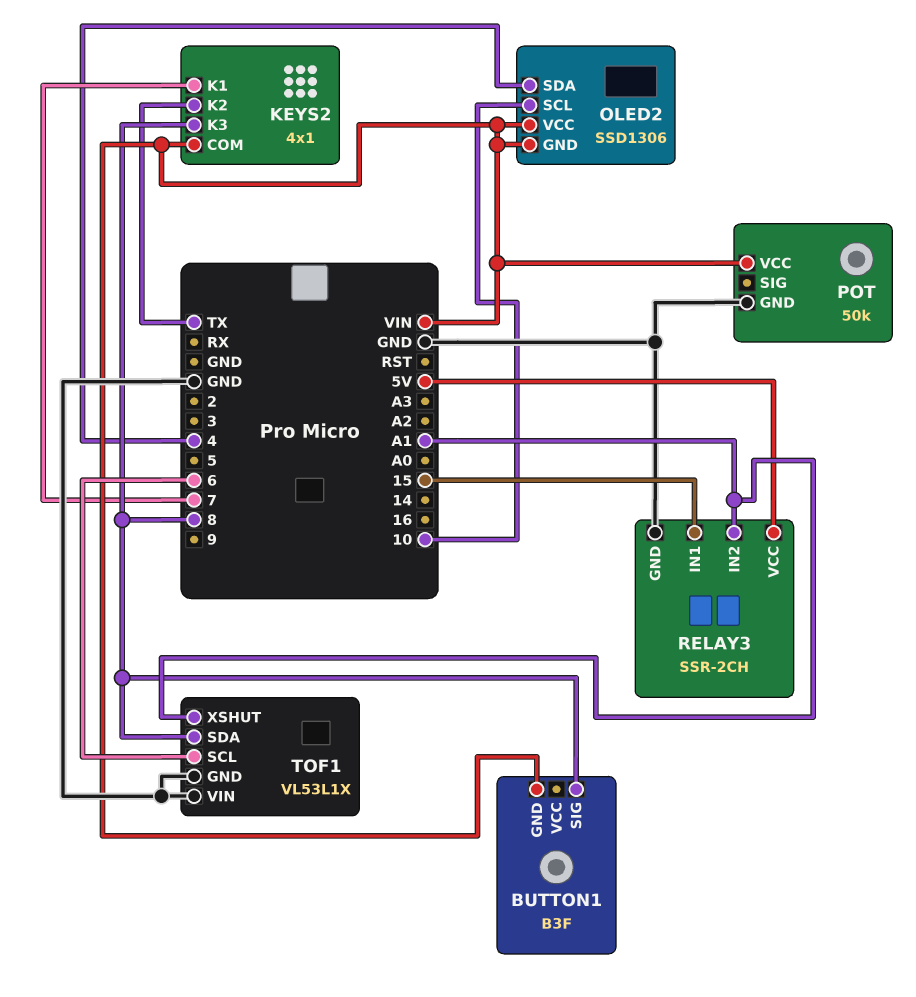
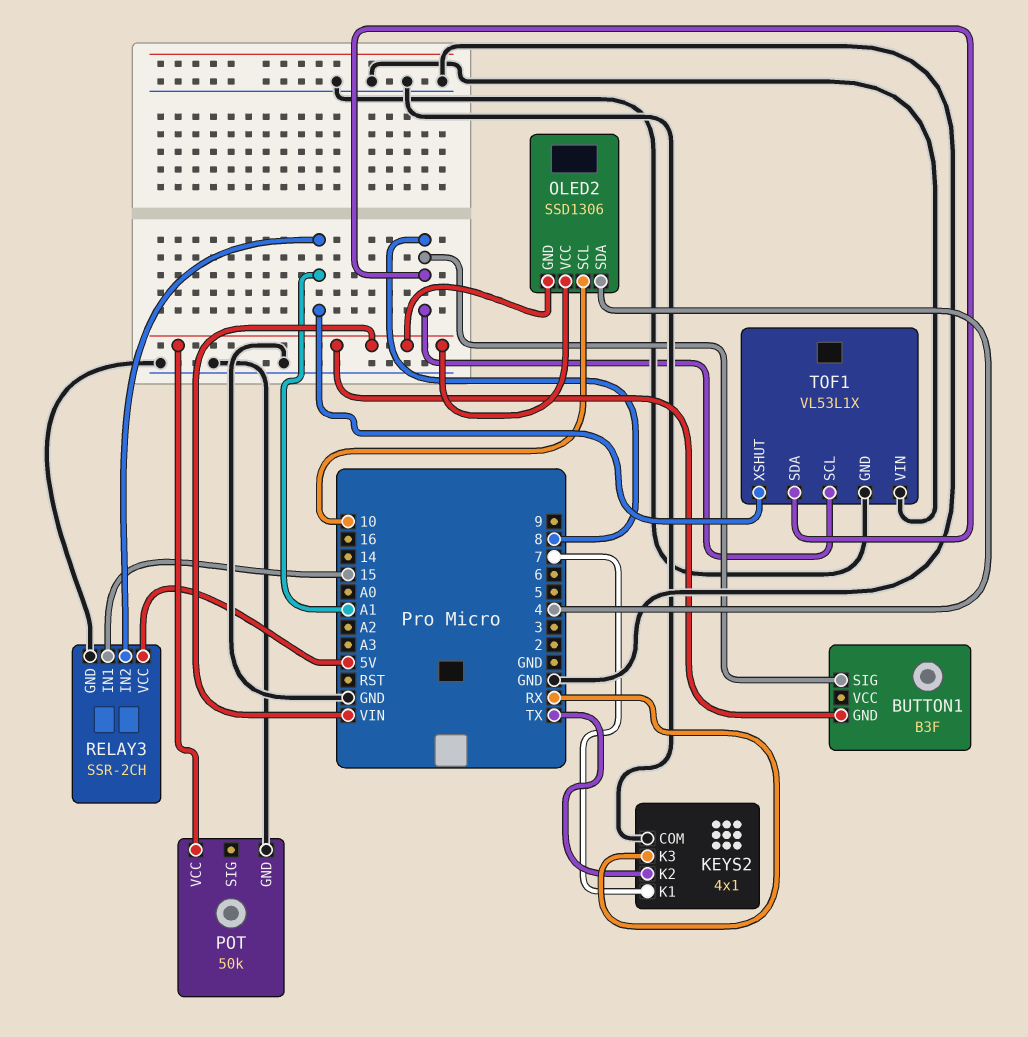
KEYS2 pin COM: VIN -> GND
KEYS2 pin K3: 8 -> RX
TOF1 pin SCL: 6 -> 8

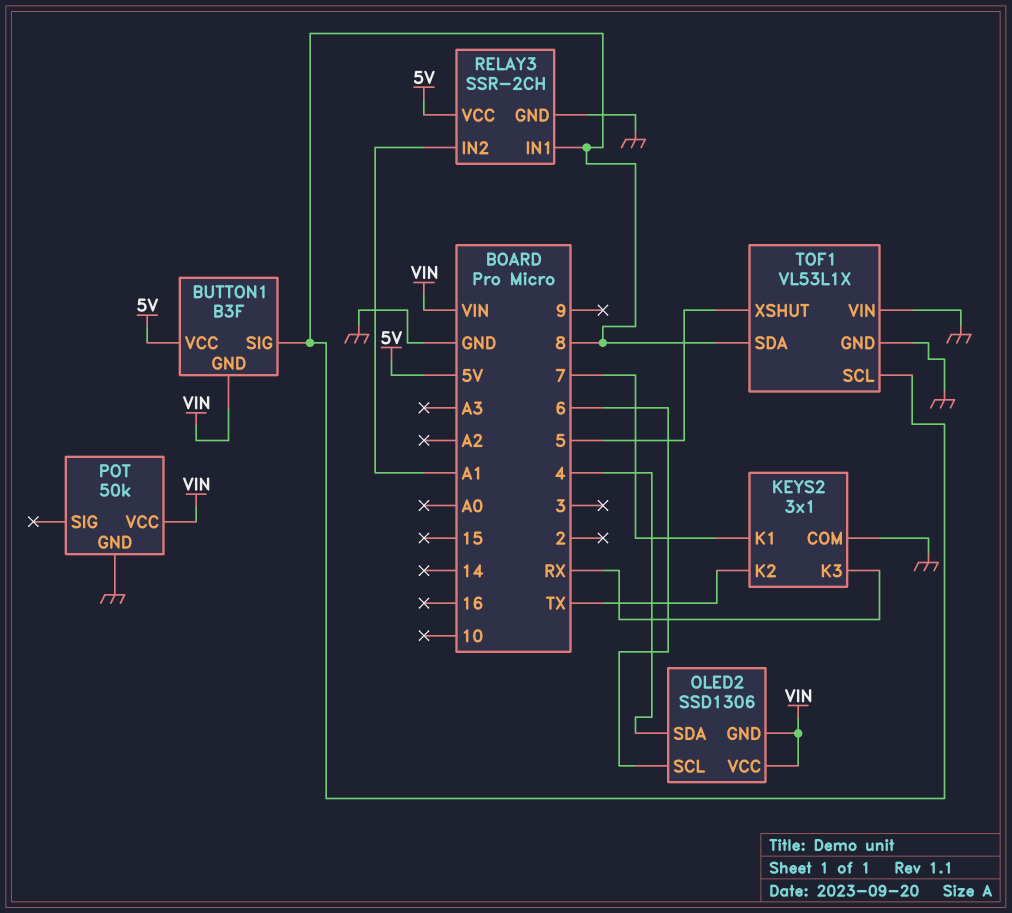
BUTTON1 pin VCC: none -> 5V
KEYS2: 4x1 -> 3x1
OLED2 pin SCL: 10 -> 6
RELAY3 pin IN1: 15 -> 8
TOF1 pin XSHUT: A1 -> 5

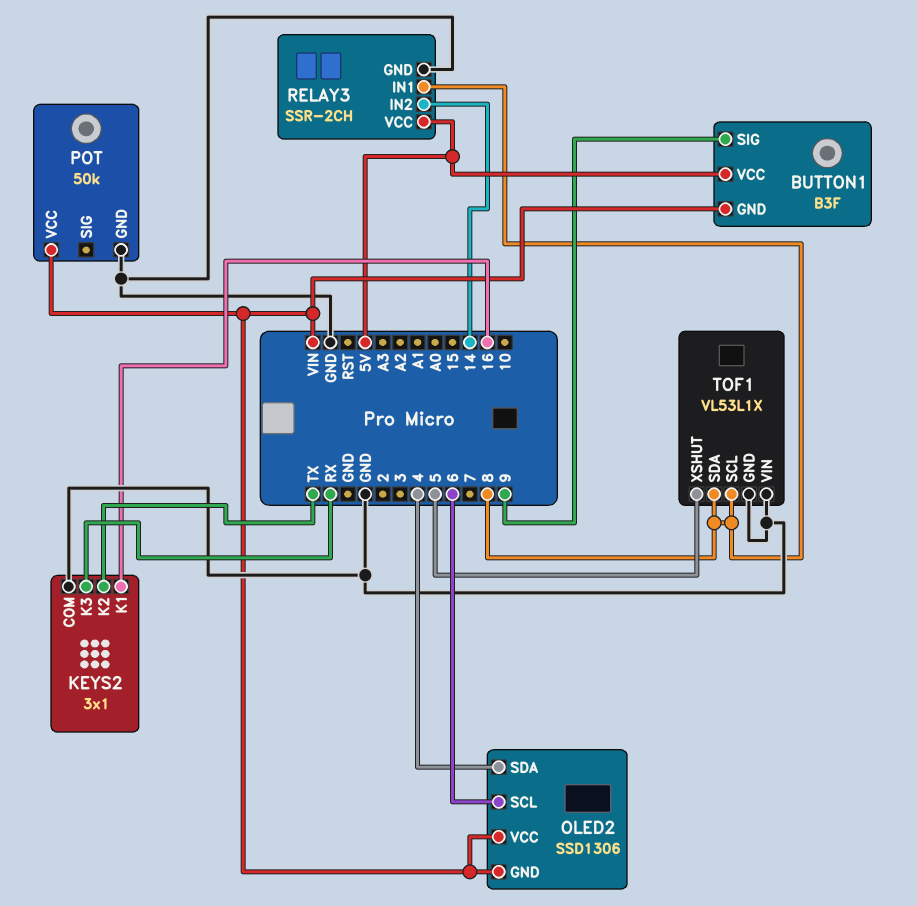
BUTTON1 pin SIG: 8 -> 9
KEYS2 pin K1: 7 -> 16
RELAY3 pin IN2: A1 -> 14

